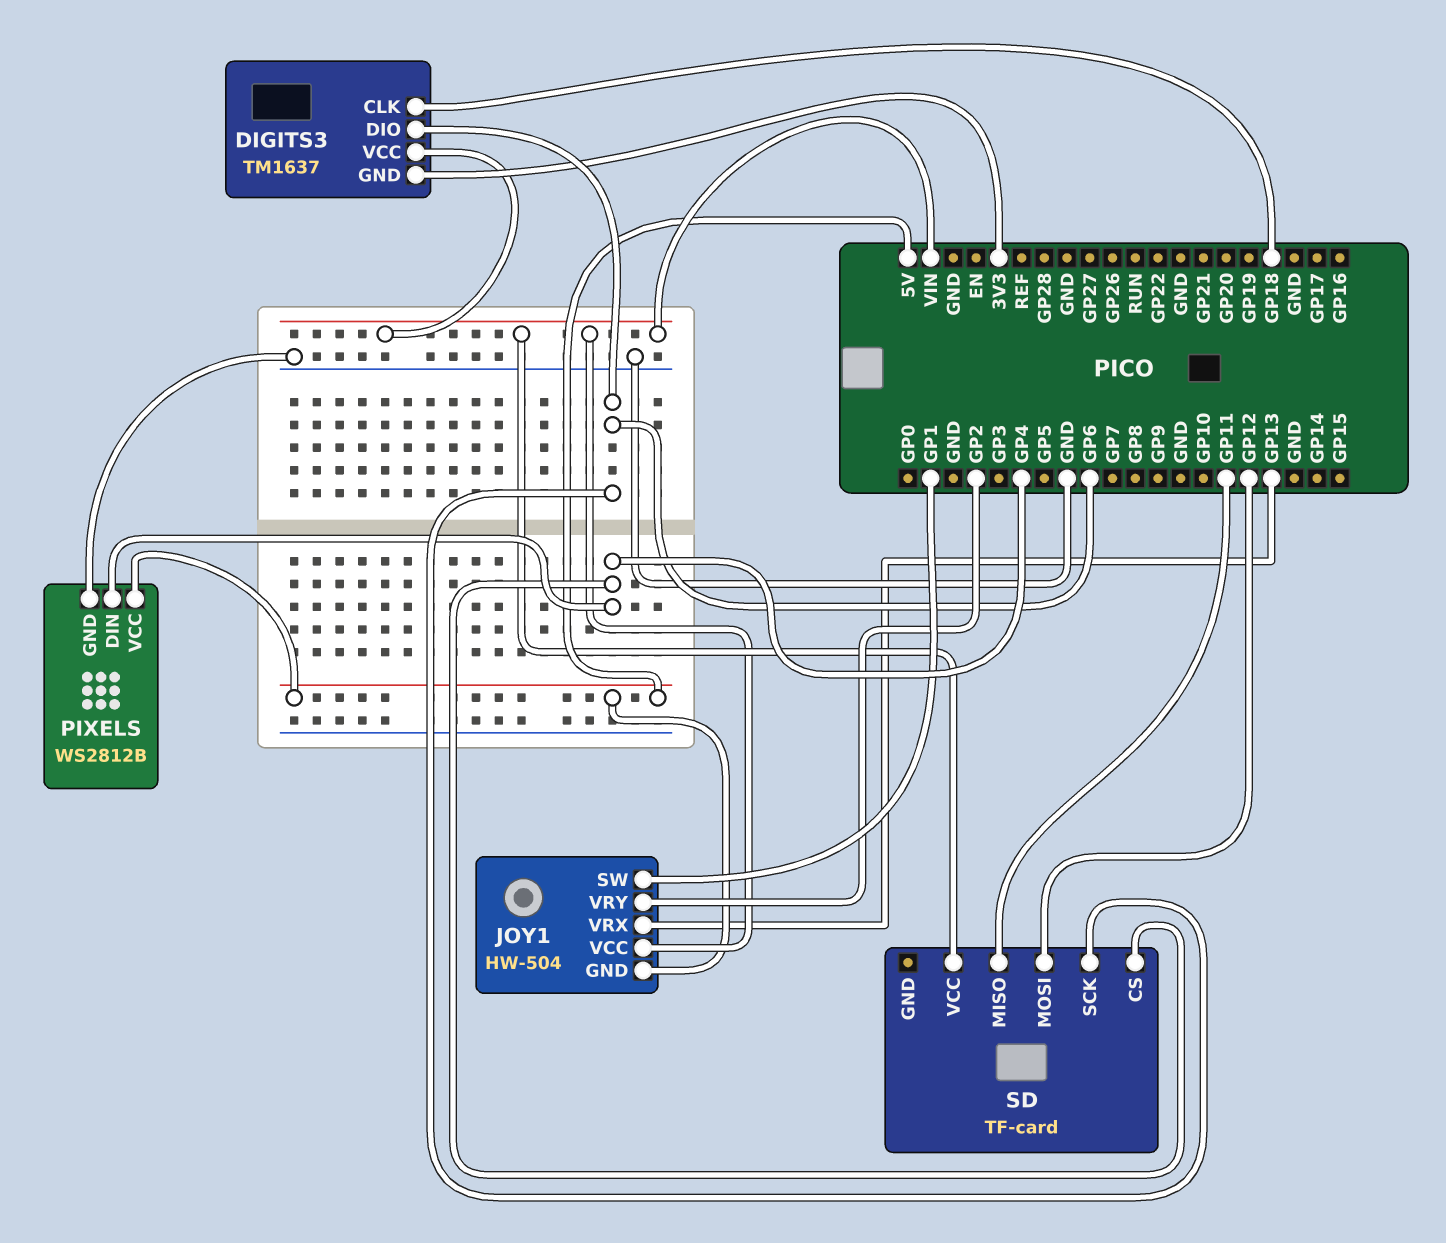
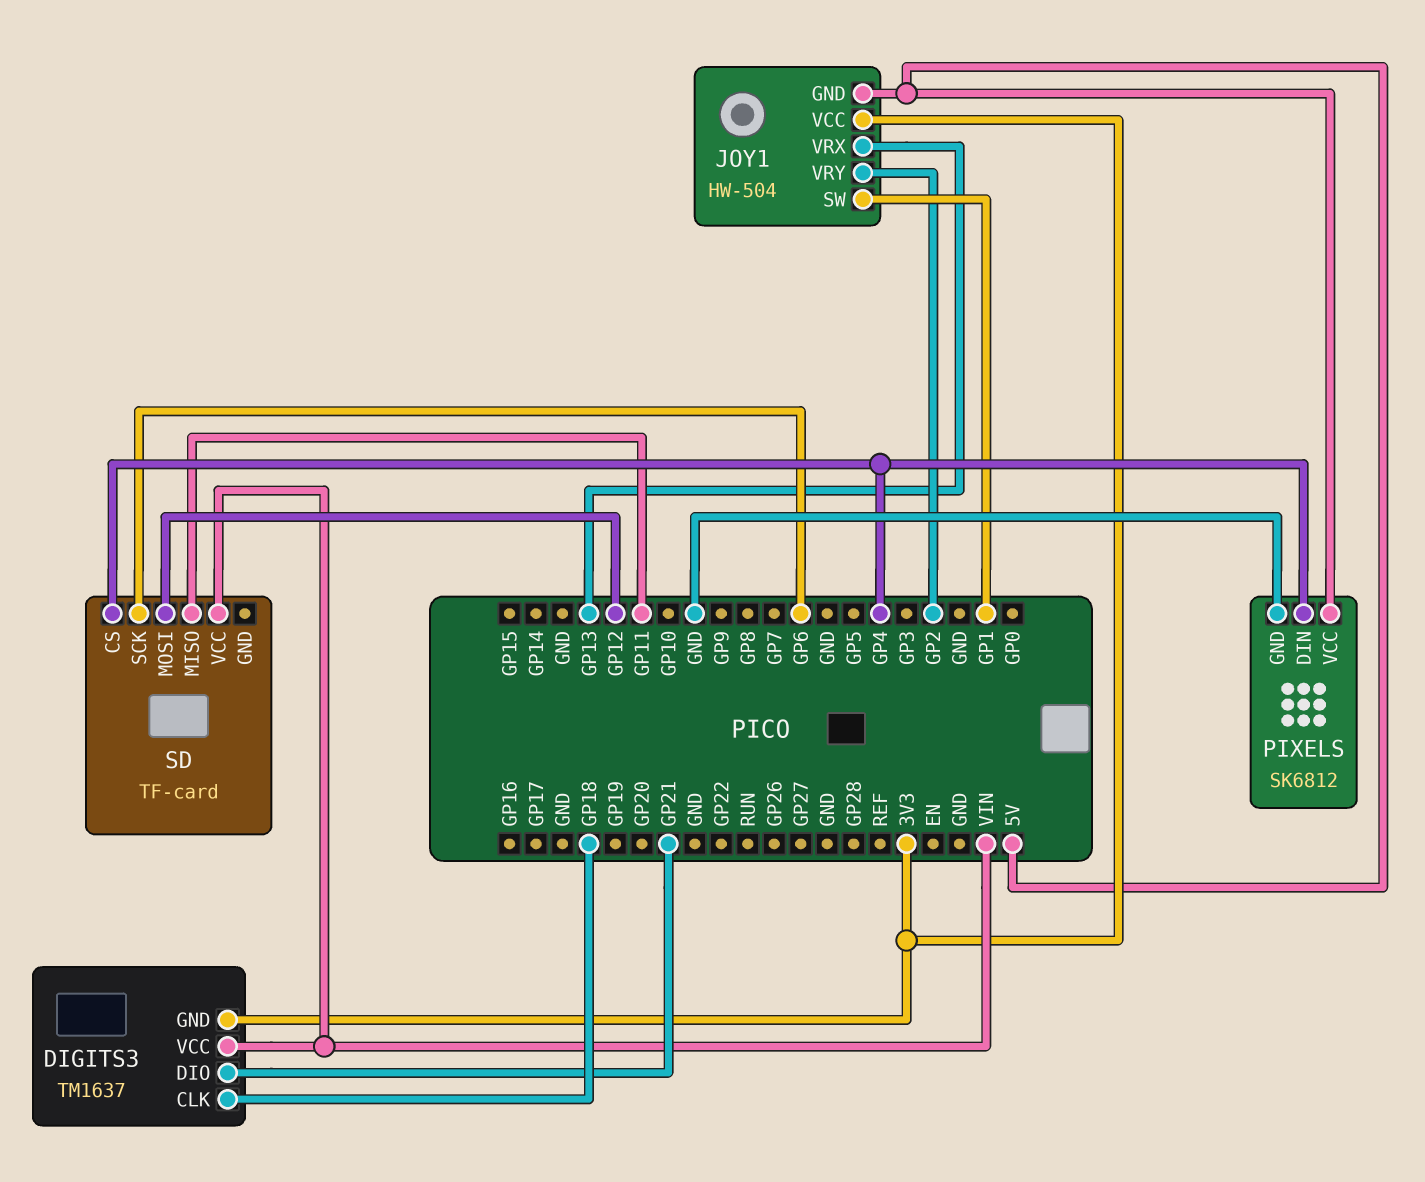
DIGITS3 pin DIO: GP6 -> GP21
JOY1 pin VCC: VIN -> 3V3
PIXELS: WS2812B -> SK6812

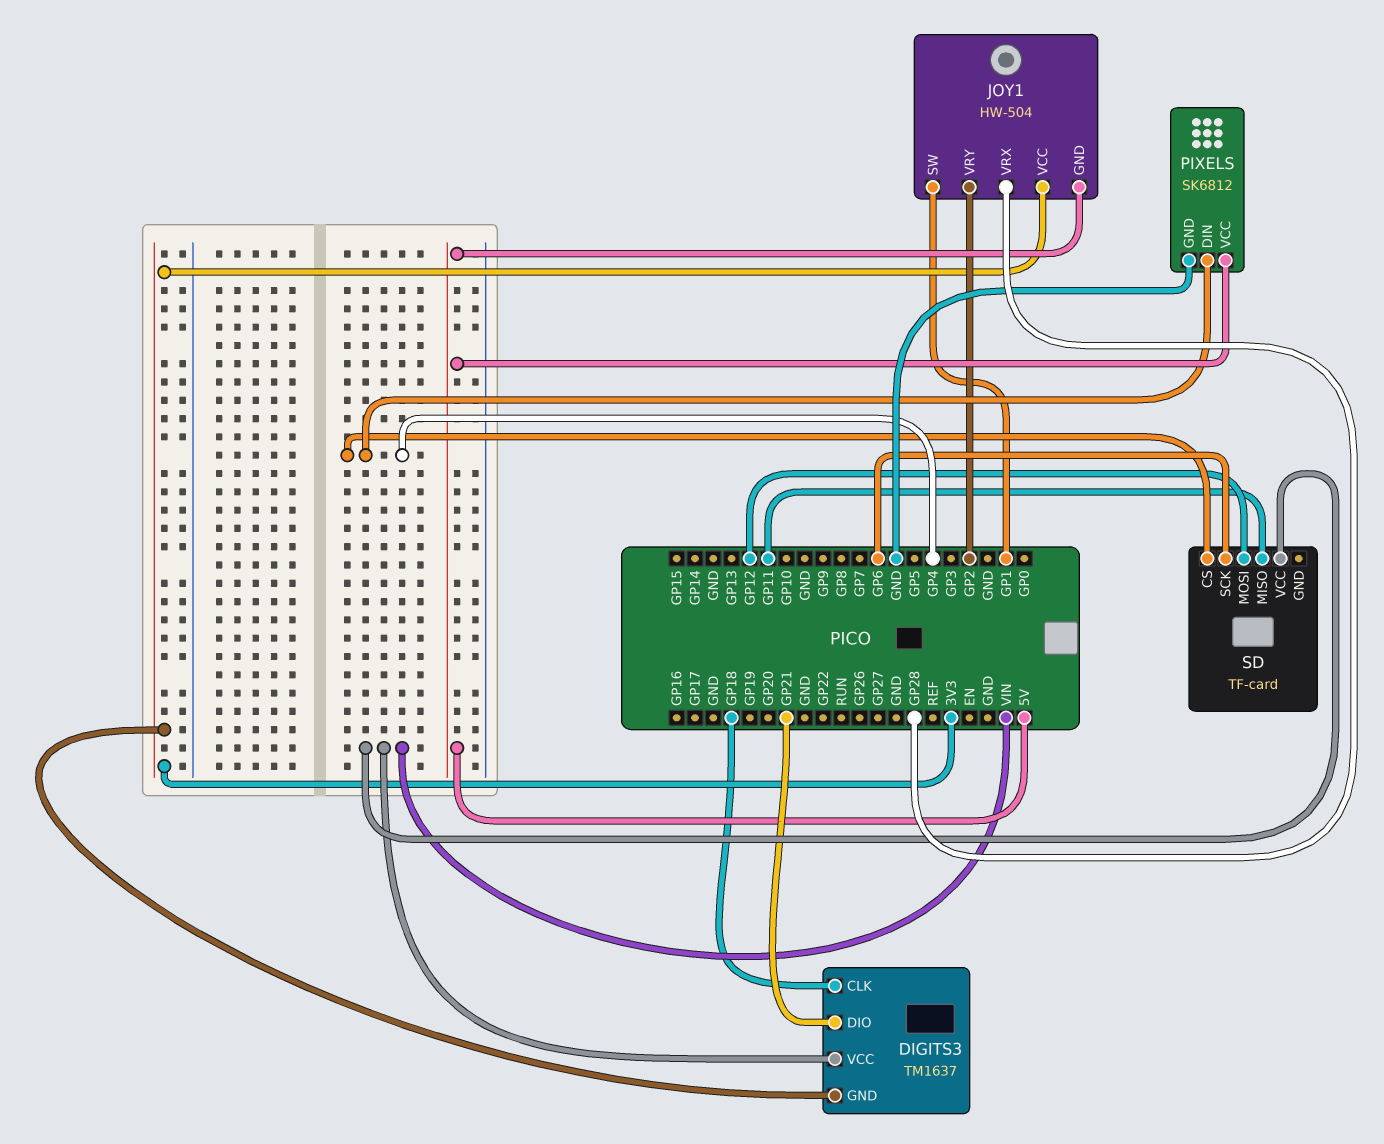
JOY1 pin VRX: GP13 -> GP28

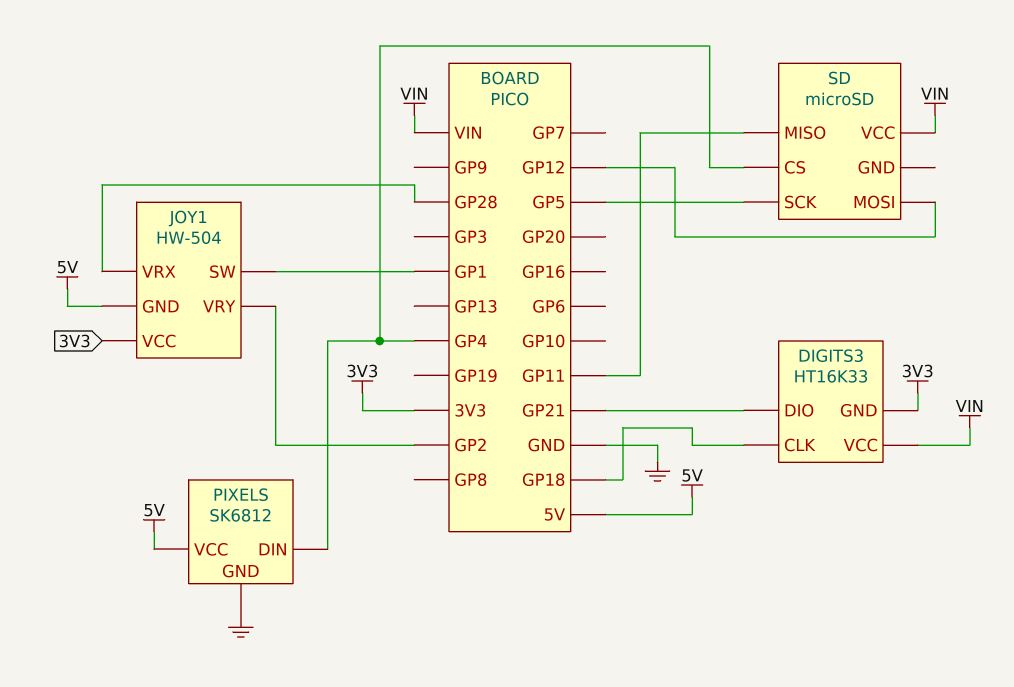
DIGITS3: TM1637 -> HT16K33
SD: TF-card -> microSD
SD pin SCK: GP6 -> GP5

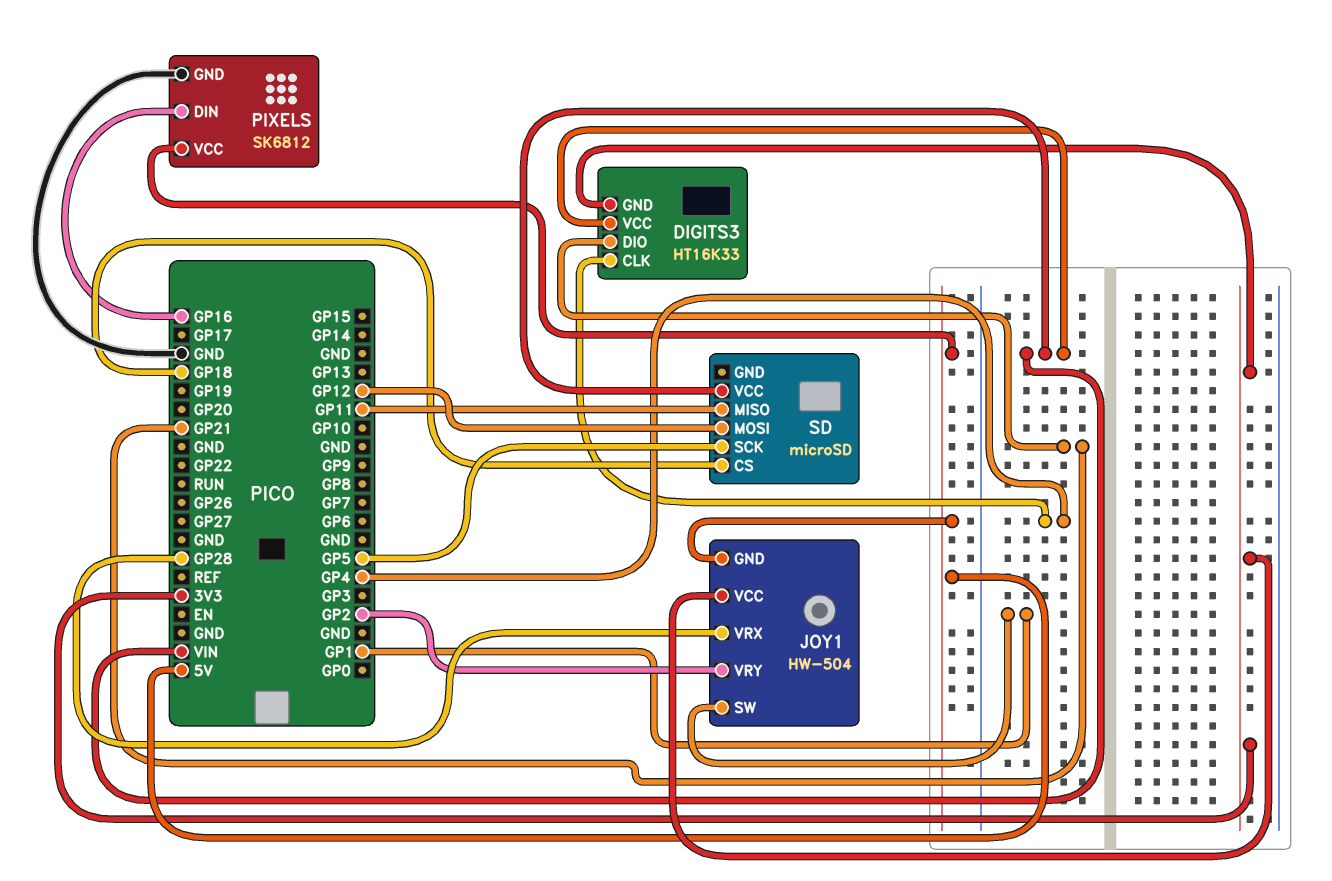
DIGITS3 pin CLK: GP18 -> GP4
PIXELS pin DIN: GP4 -> GP16
SD pin CS: GP4 -> GP18

